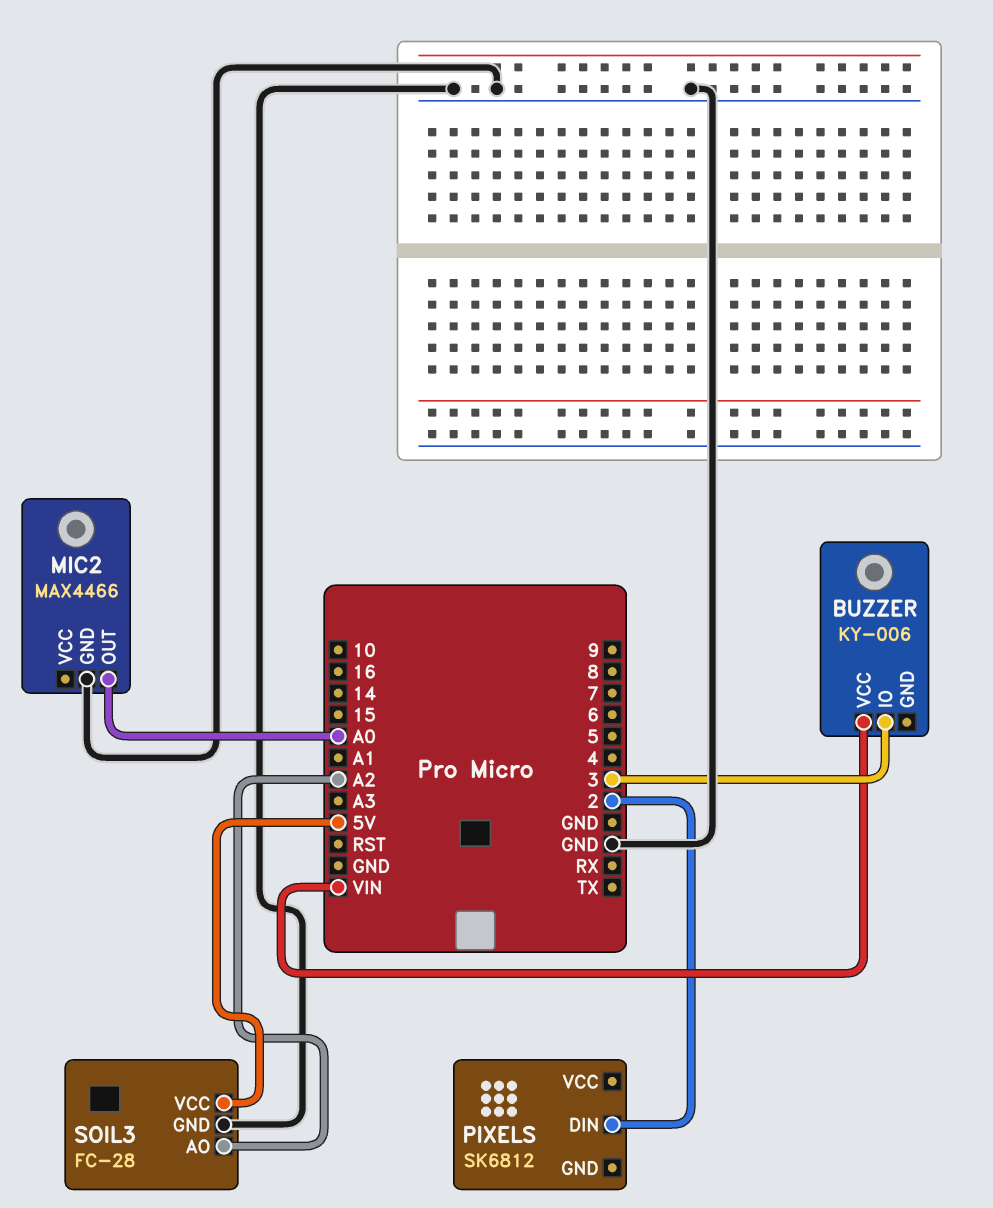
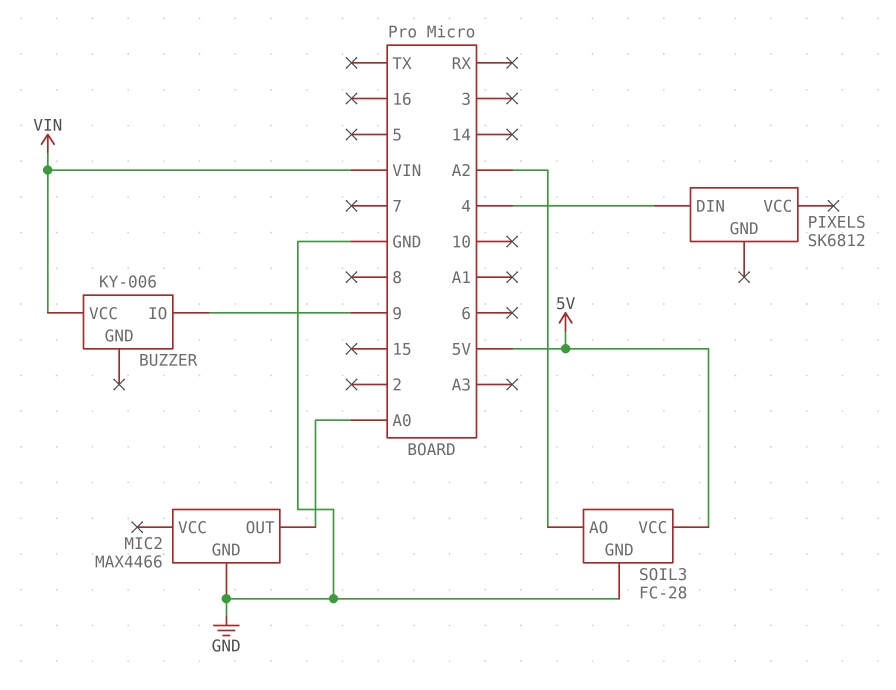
BUZZER pin IO: 3 -> 9
PIXELS pin DIN: 2 -> 4

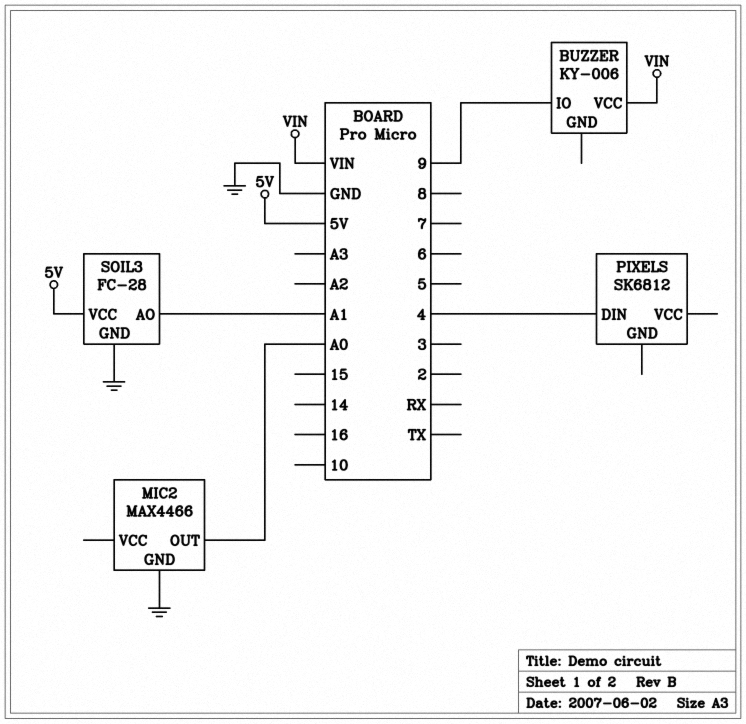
SOIL3 pin AO: A2 -> A1

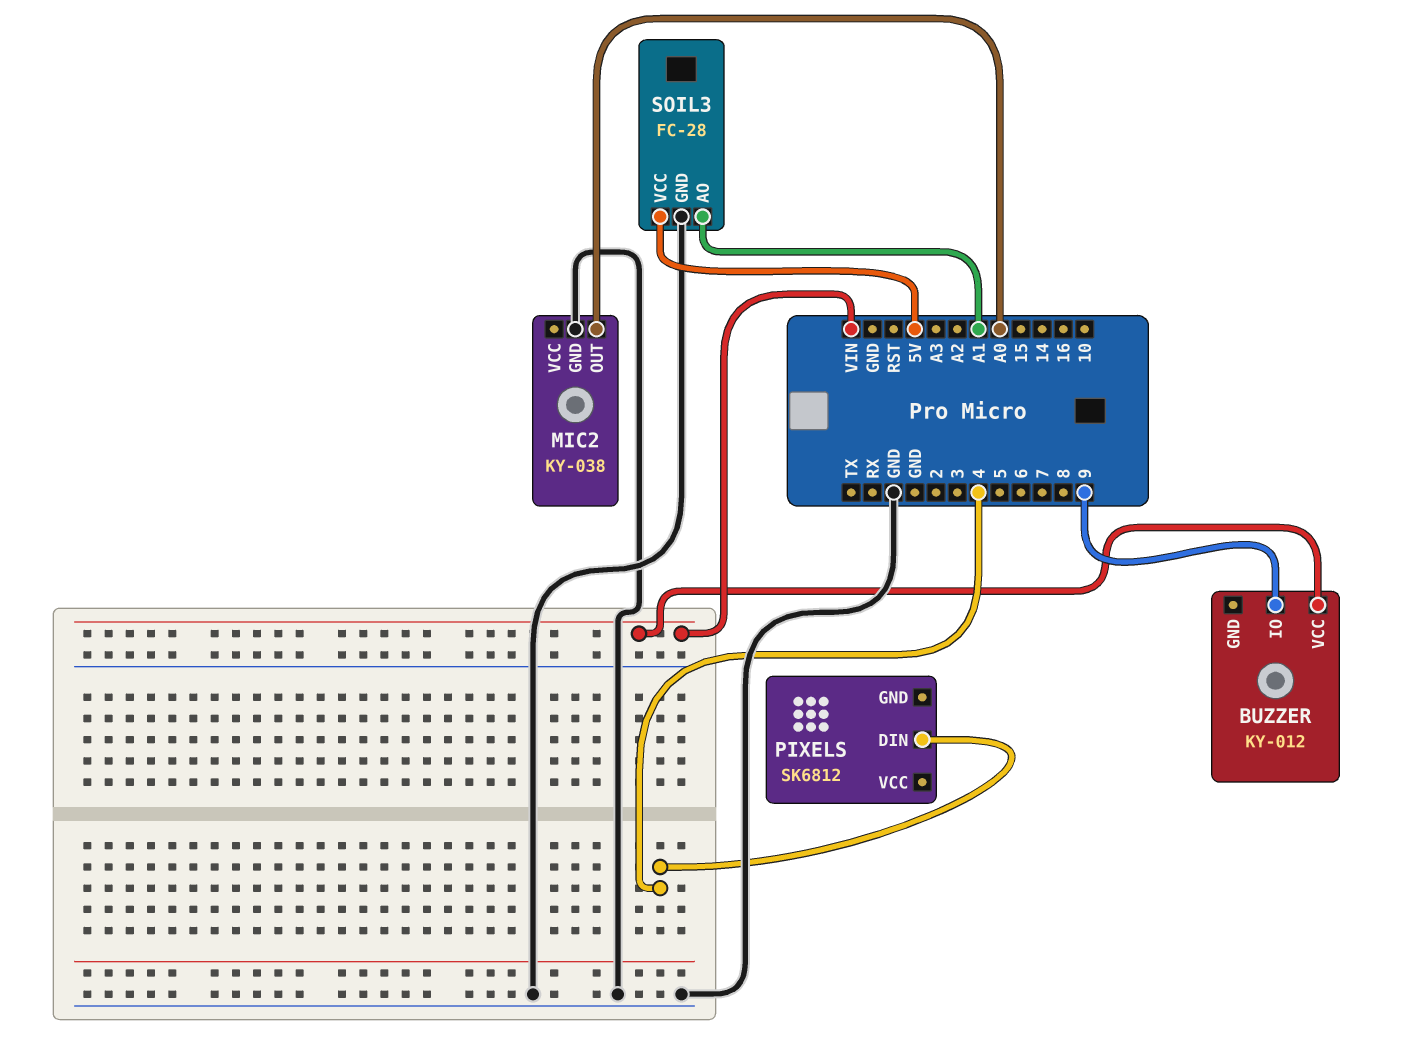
BUZZER: KY-006 -> KY-012
MIC2: MAX4466 -> KY-038

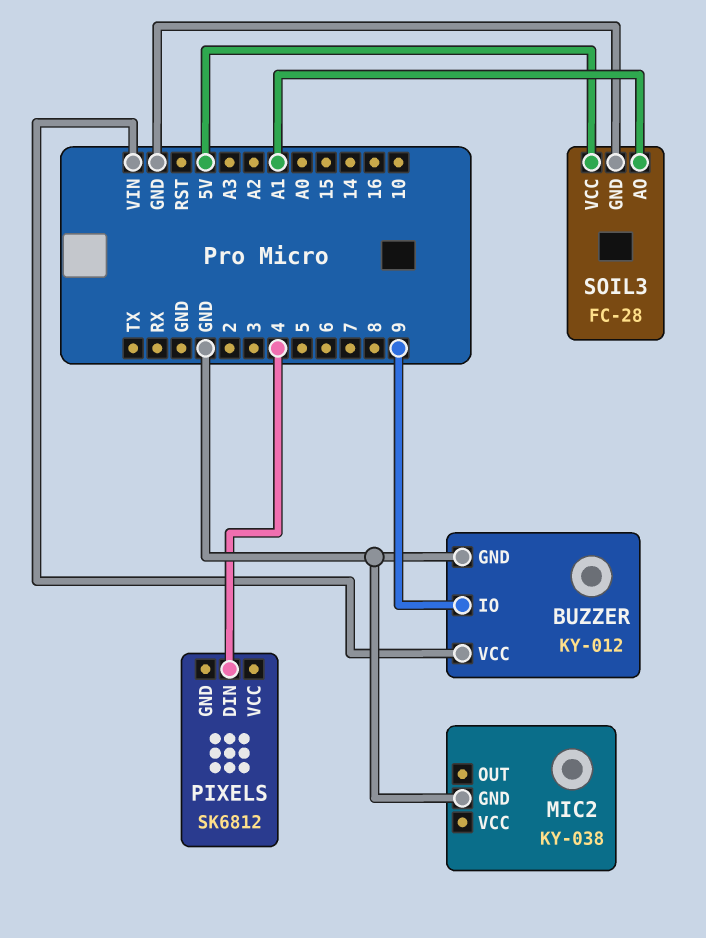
BUZZER pin GND: none -> GND
MIC2 pin OUT: A0 -> none

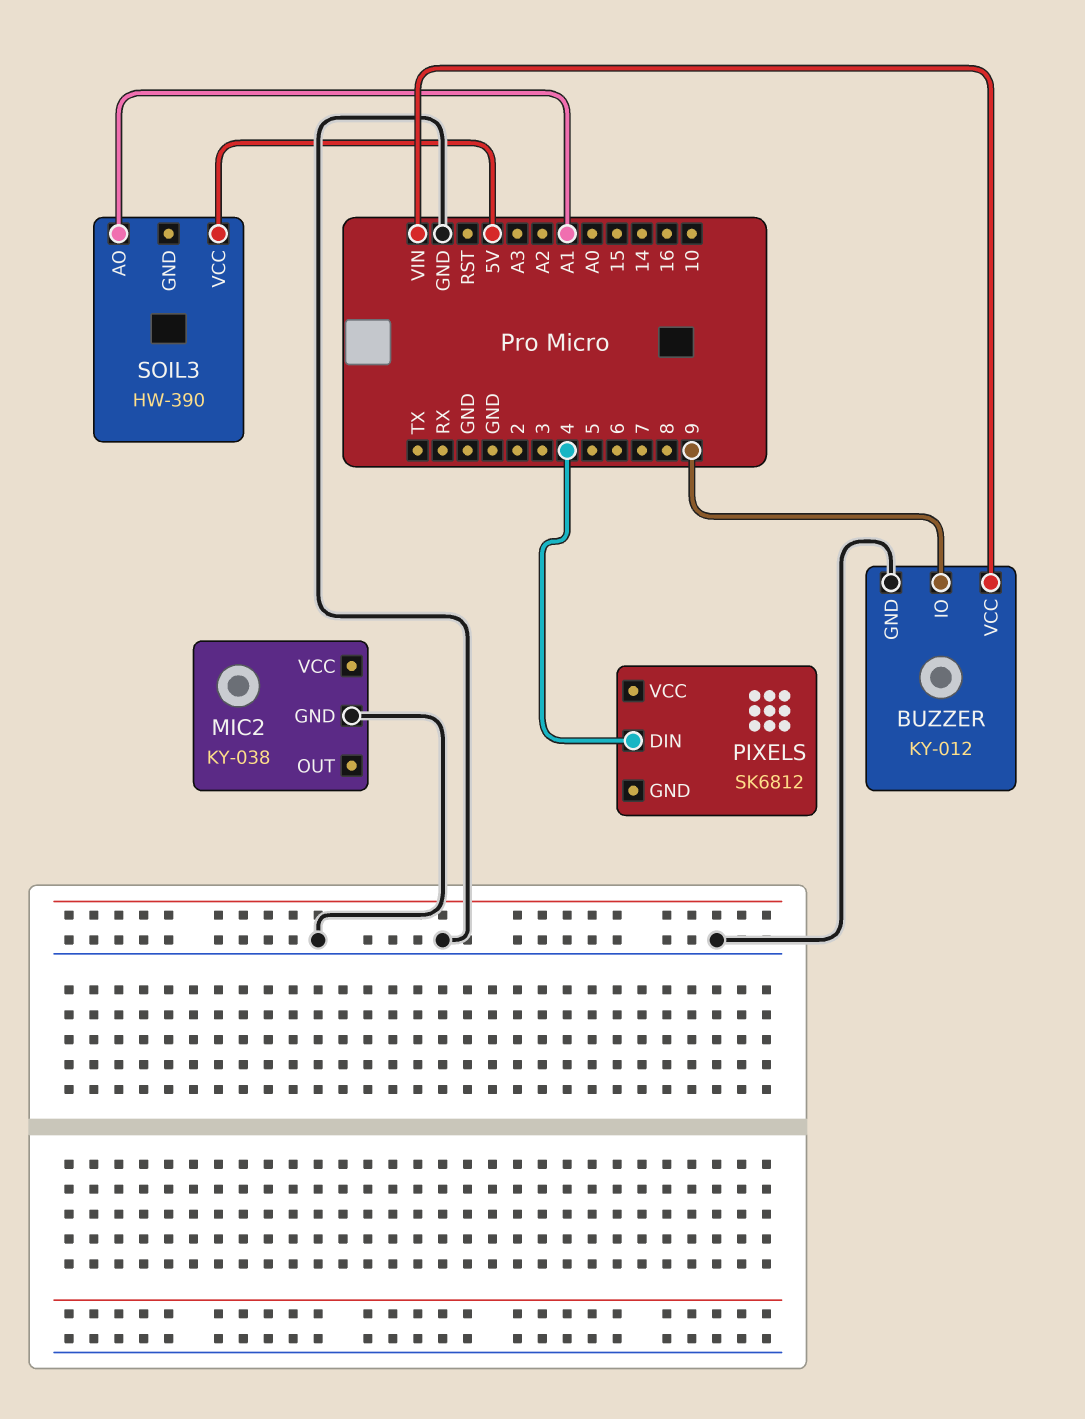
SOIL3: FC-28 -> HW-390
SOIL3 pin GND: GND -> none

